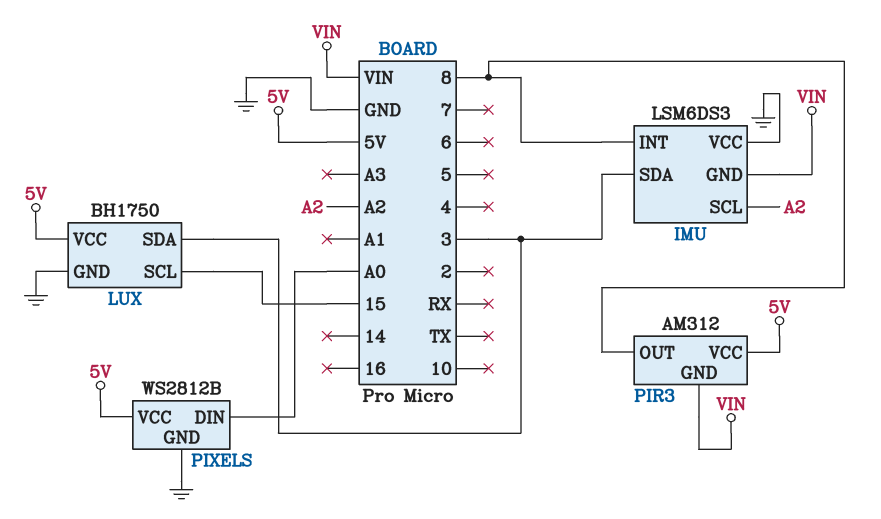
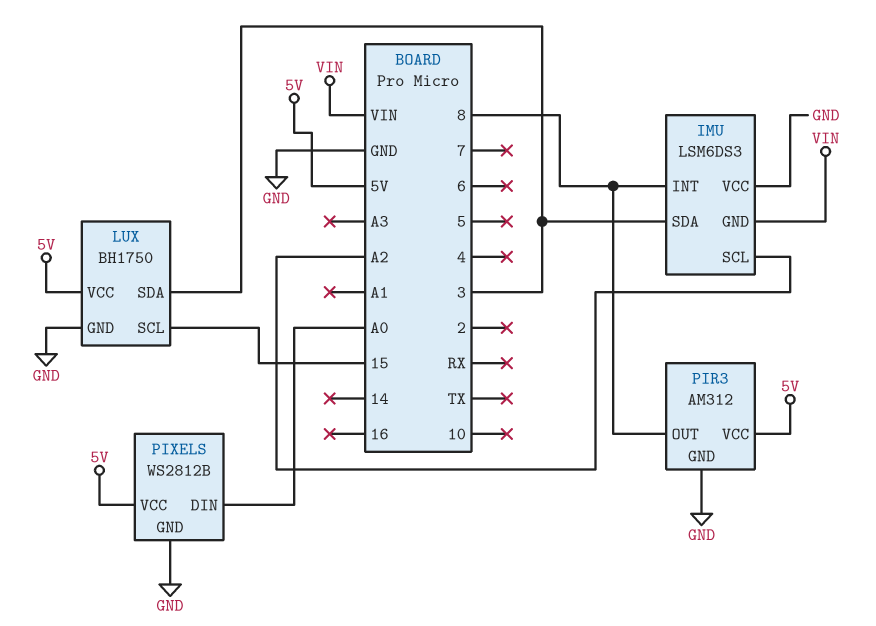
PIR3 pin GND: VIN -> GND

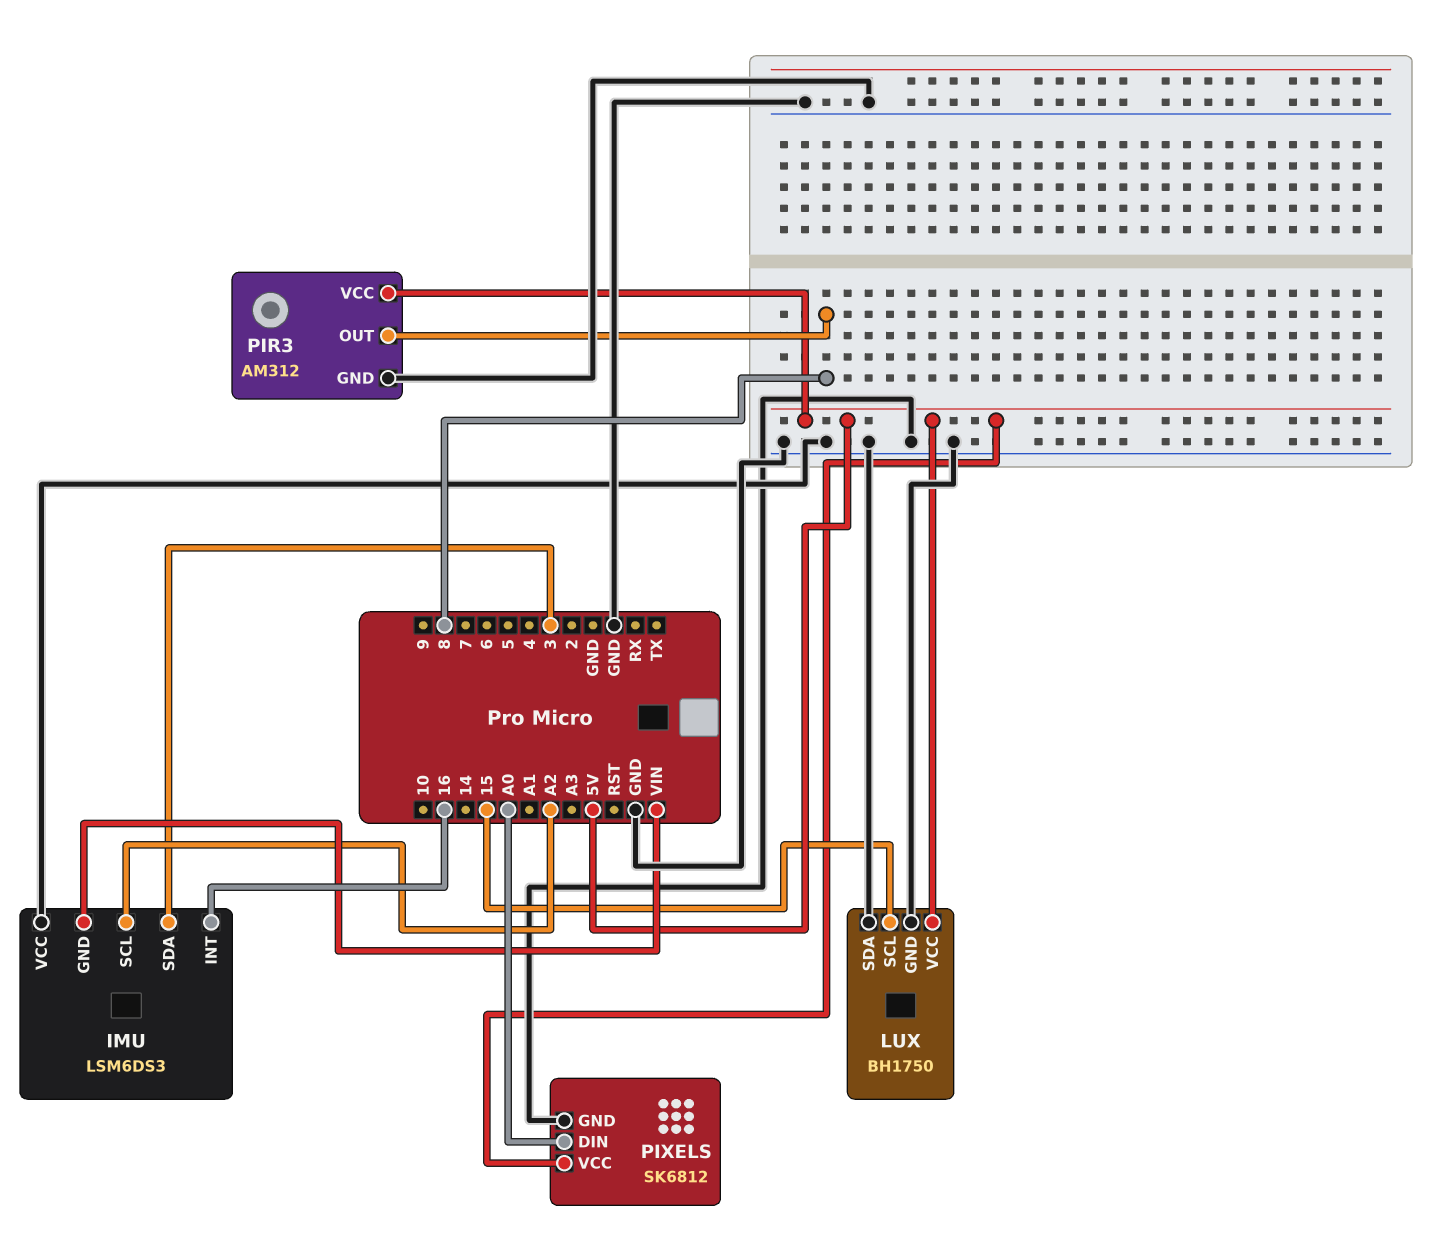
IMU pin INT: 8 -> 16
LUX pin SDA: 3 -> GND
PIXELS: WS2812B -> SK6812

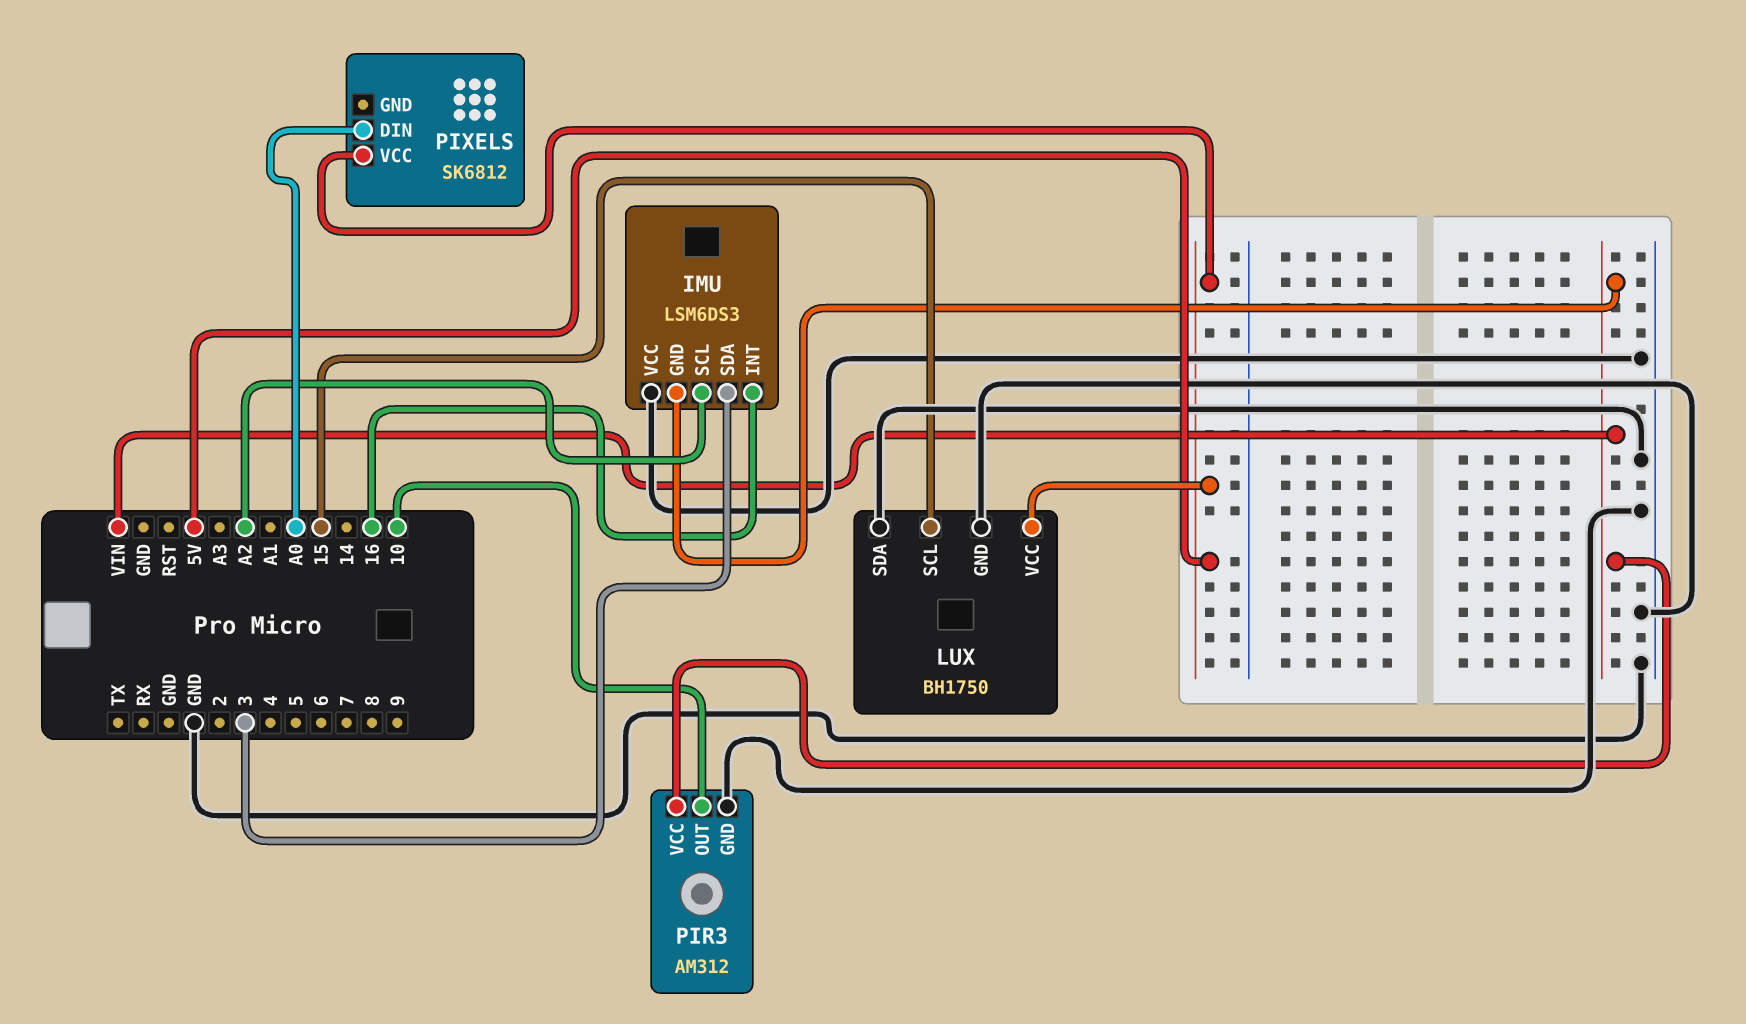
PIR3 pin OUT: 8 -> 10
PIR3 pin VCC: 5V -> VIN
PIXELS pin GND: GND -> none

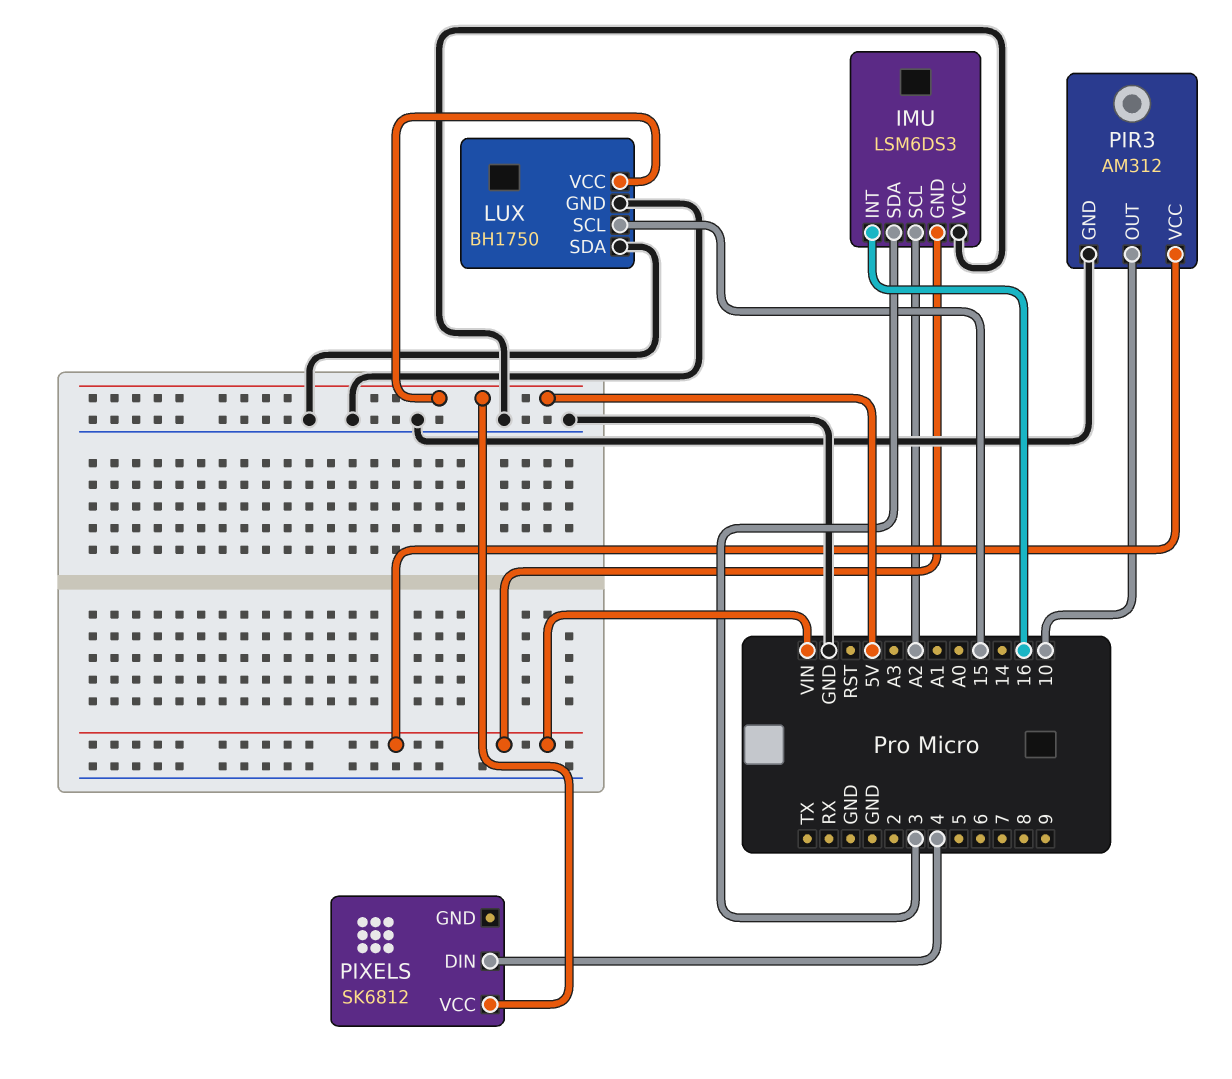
PIXELS pin DIN: A0 -> 4

